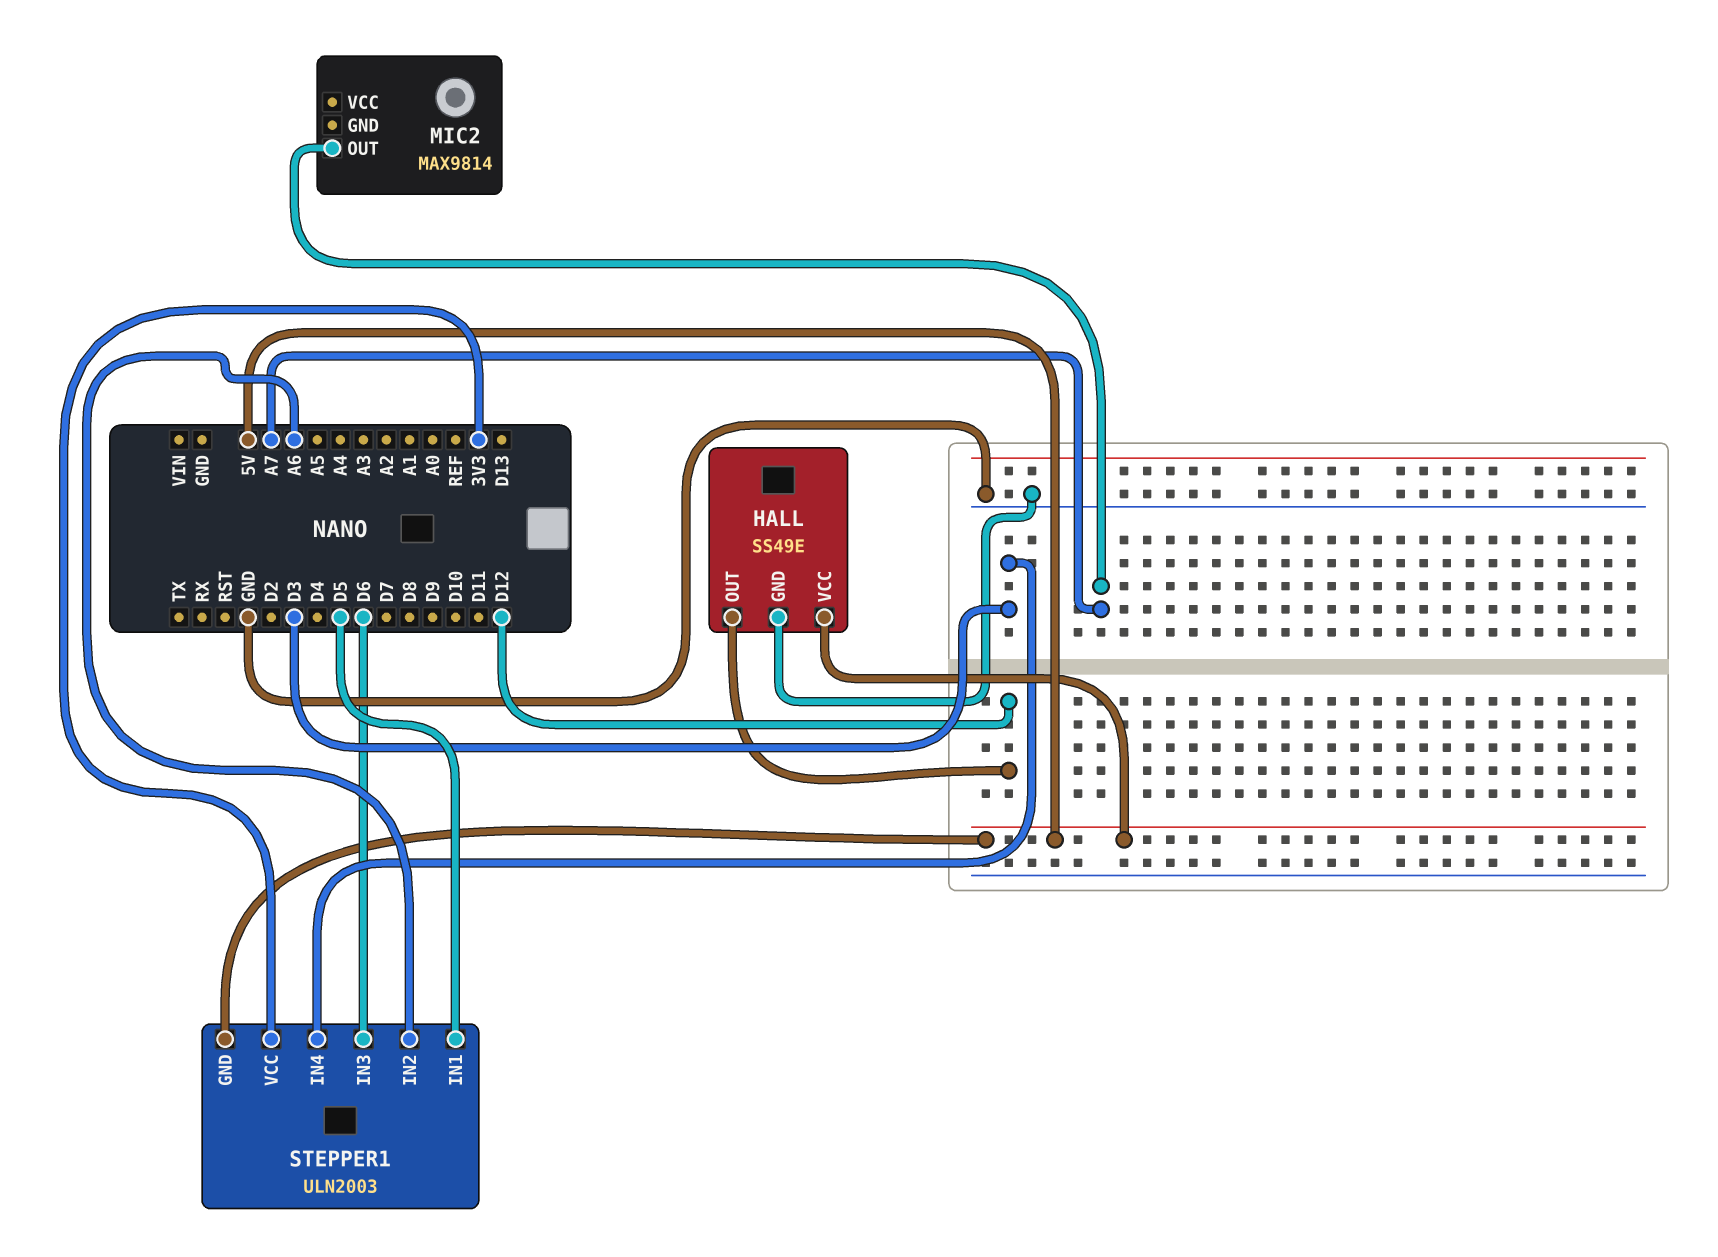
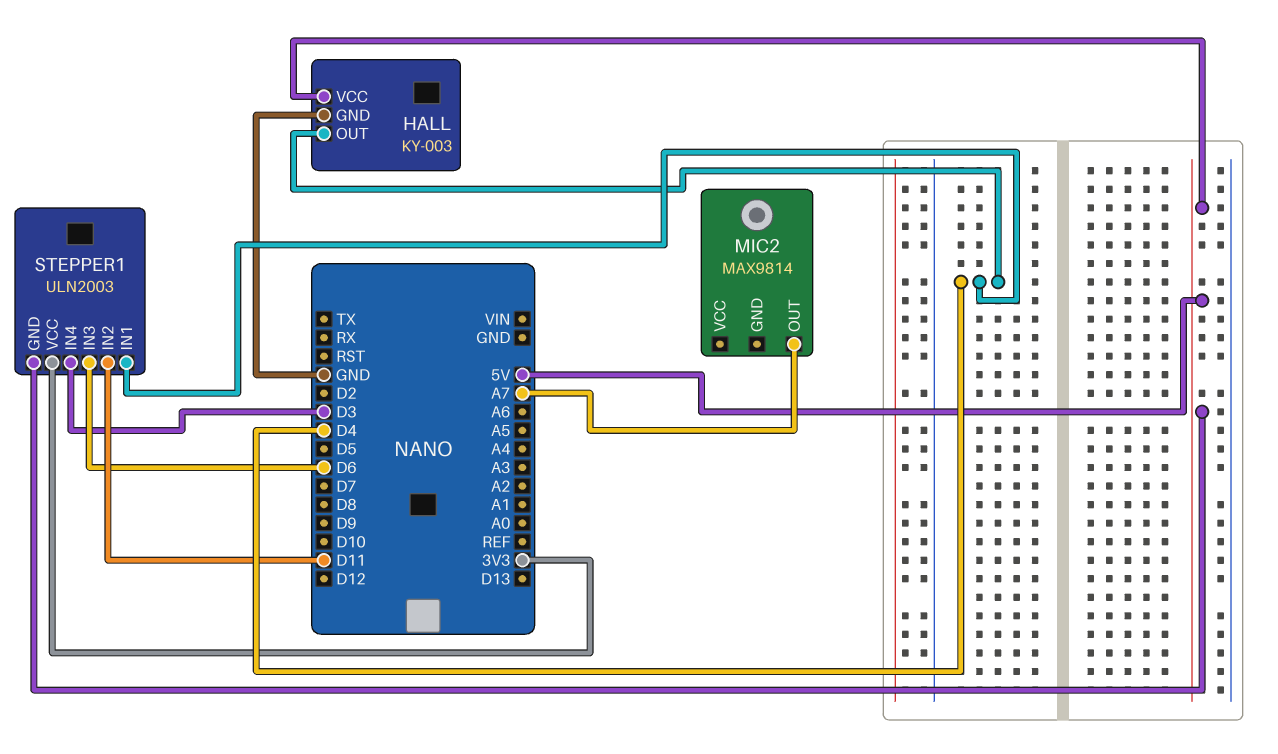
HALL: SS49E -> KY-003
HALL pin OUT: D12 -> D4
STEPPER1 pin IN1: D5 -> D4
STEPPER1 pin IN2: A6 -> D11

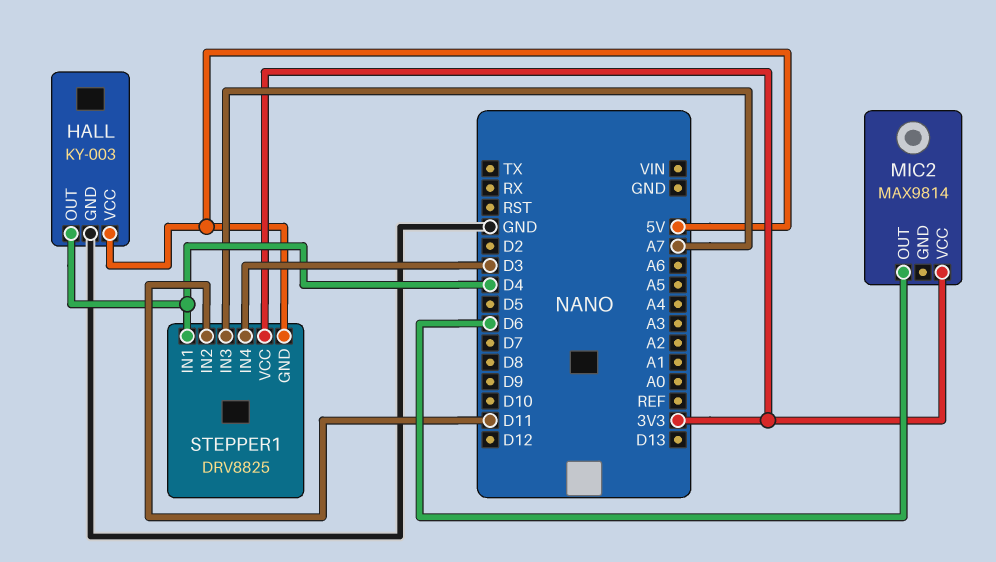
MIC2 pin OUT: A7 -> D6
MIC2 pin VCC: none -> 3V3
STEPPER1: ULN2003 -> DRV8825
STEPPER1 pin IN3: D6 -> A7

